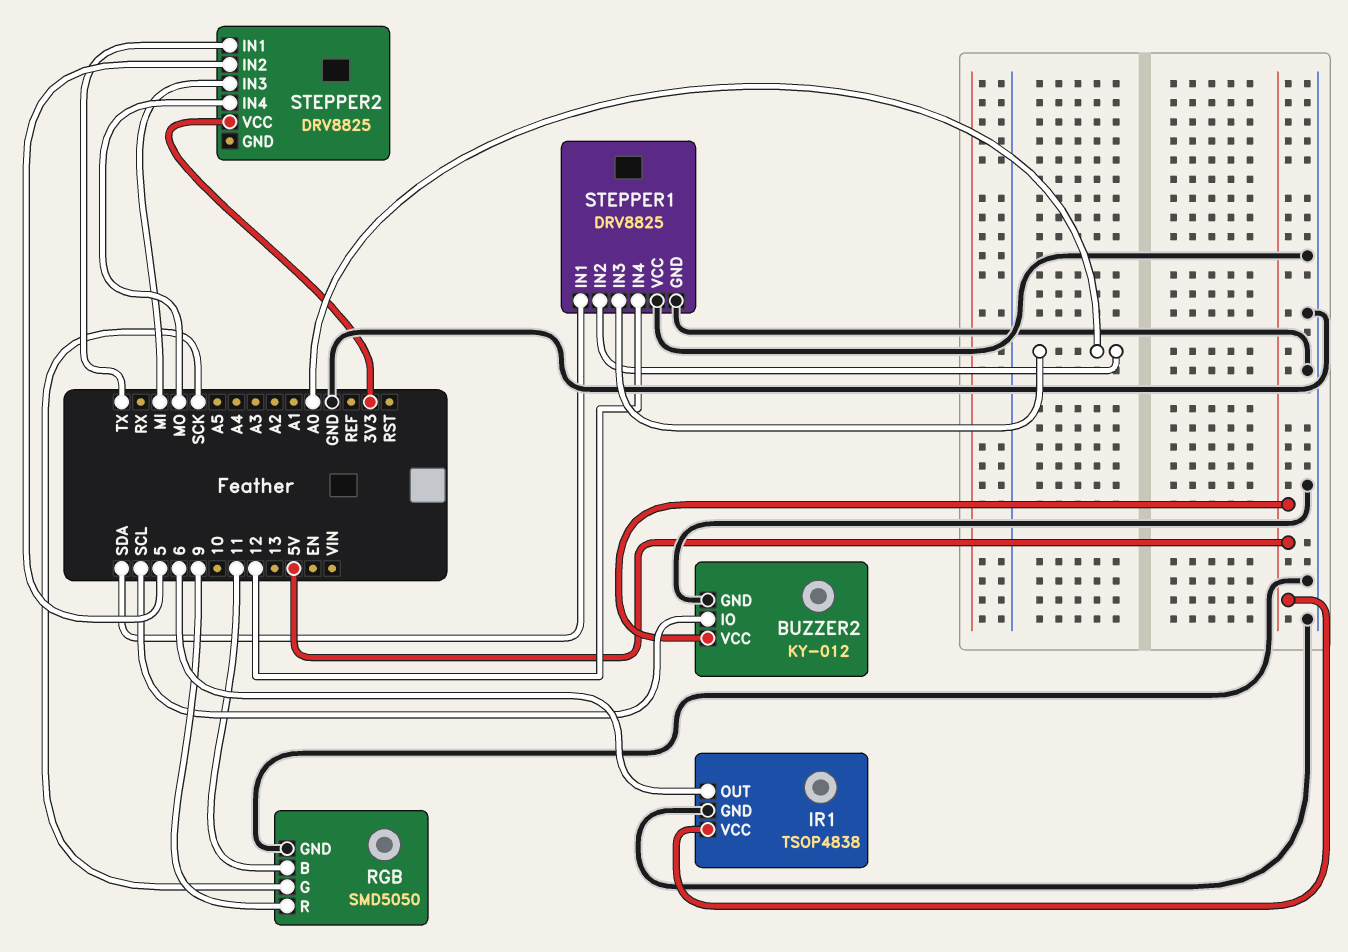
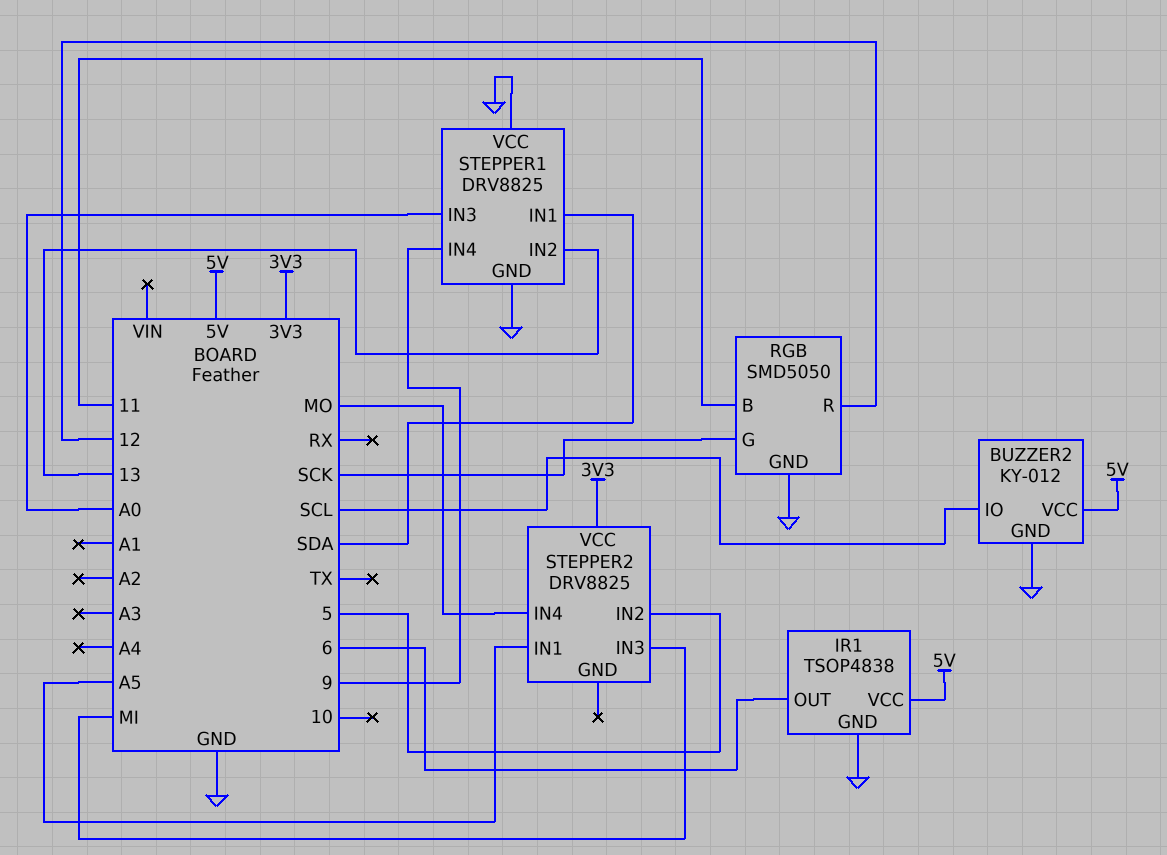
RGB pin R: 9 -> 12
STEPPER1 pin IN2: A0 -> 13
STEPPER1 pin IN4: 12 -> 9
STEPPER2 pin IN1: TX -> A5

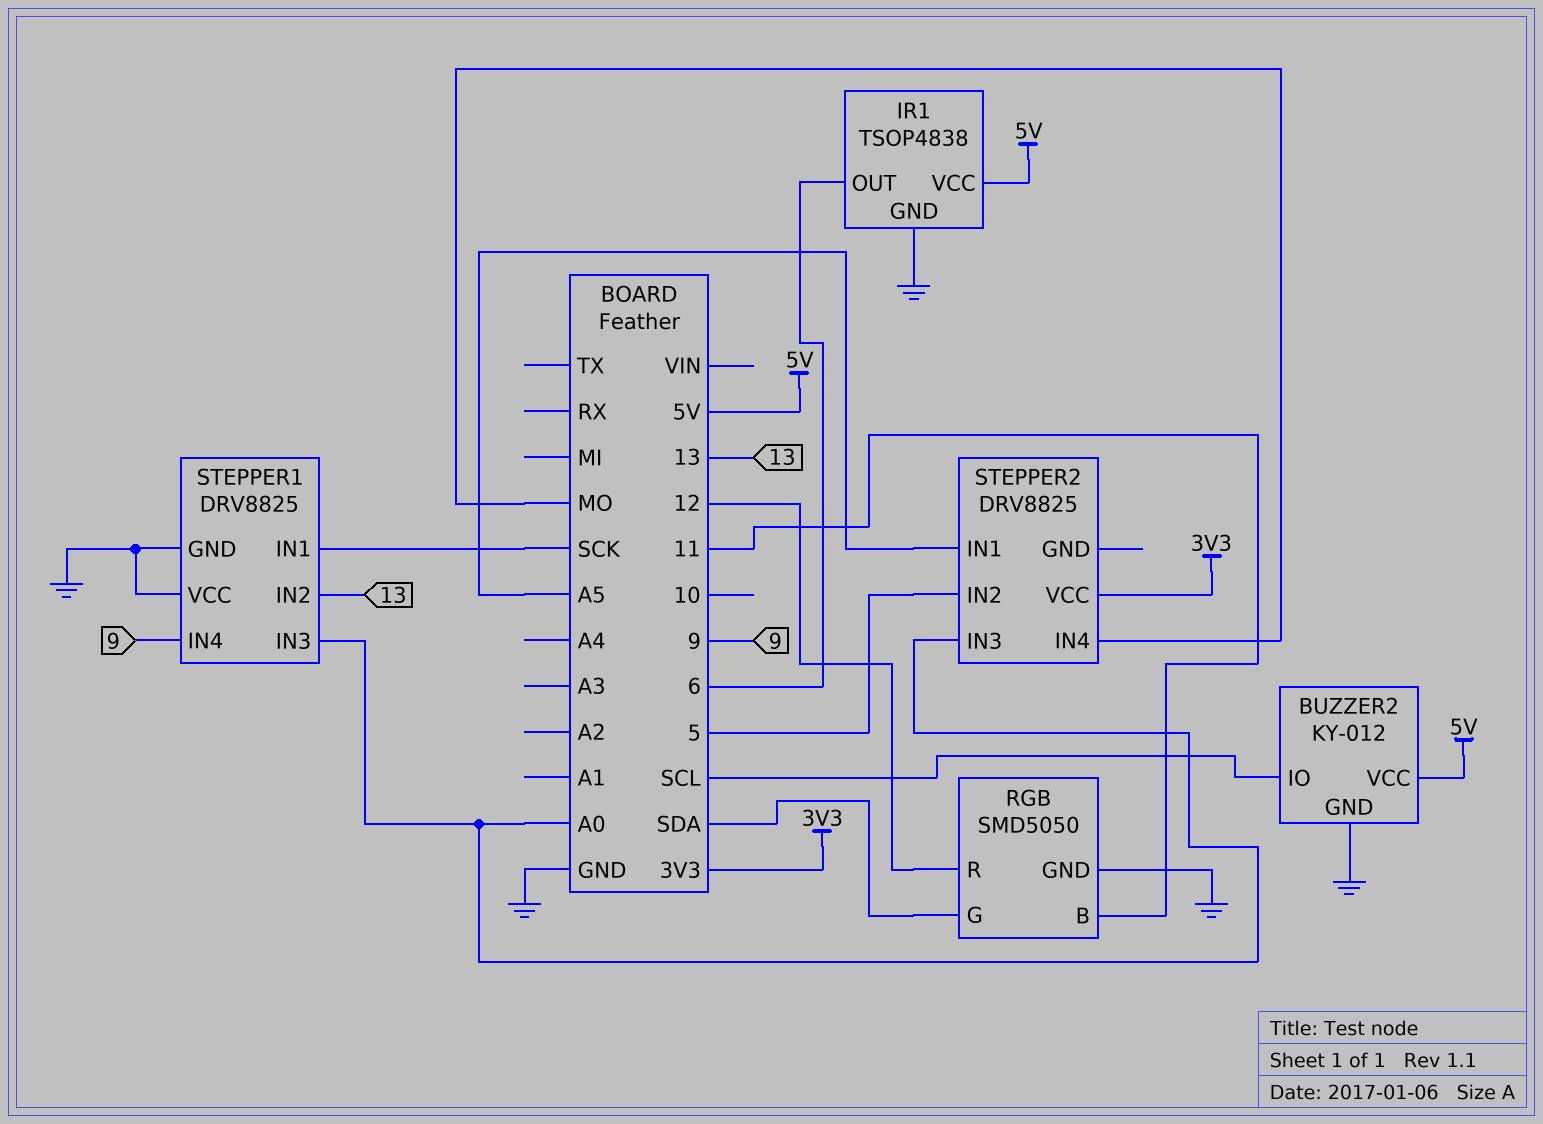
RGB pin G: SCK -> SDA
STEPPER1 pin IN1: SDA -> SCK
STEPPER2 pin IN3: MI -> A0

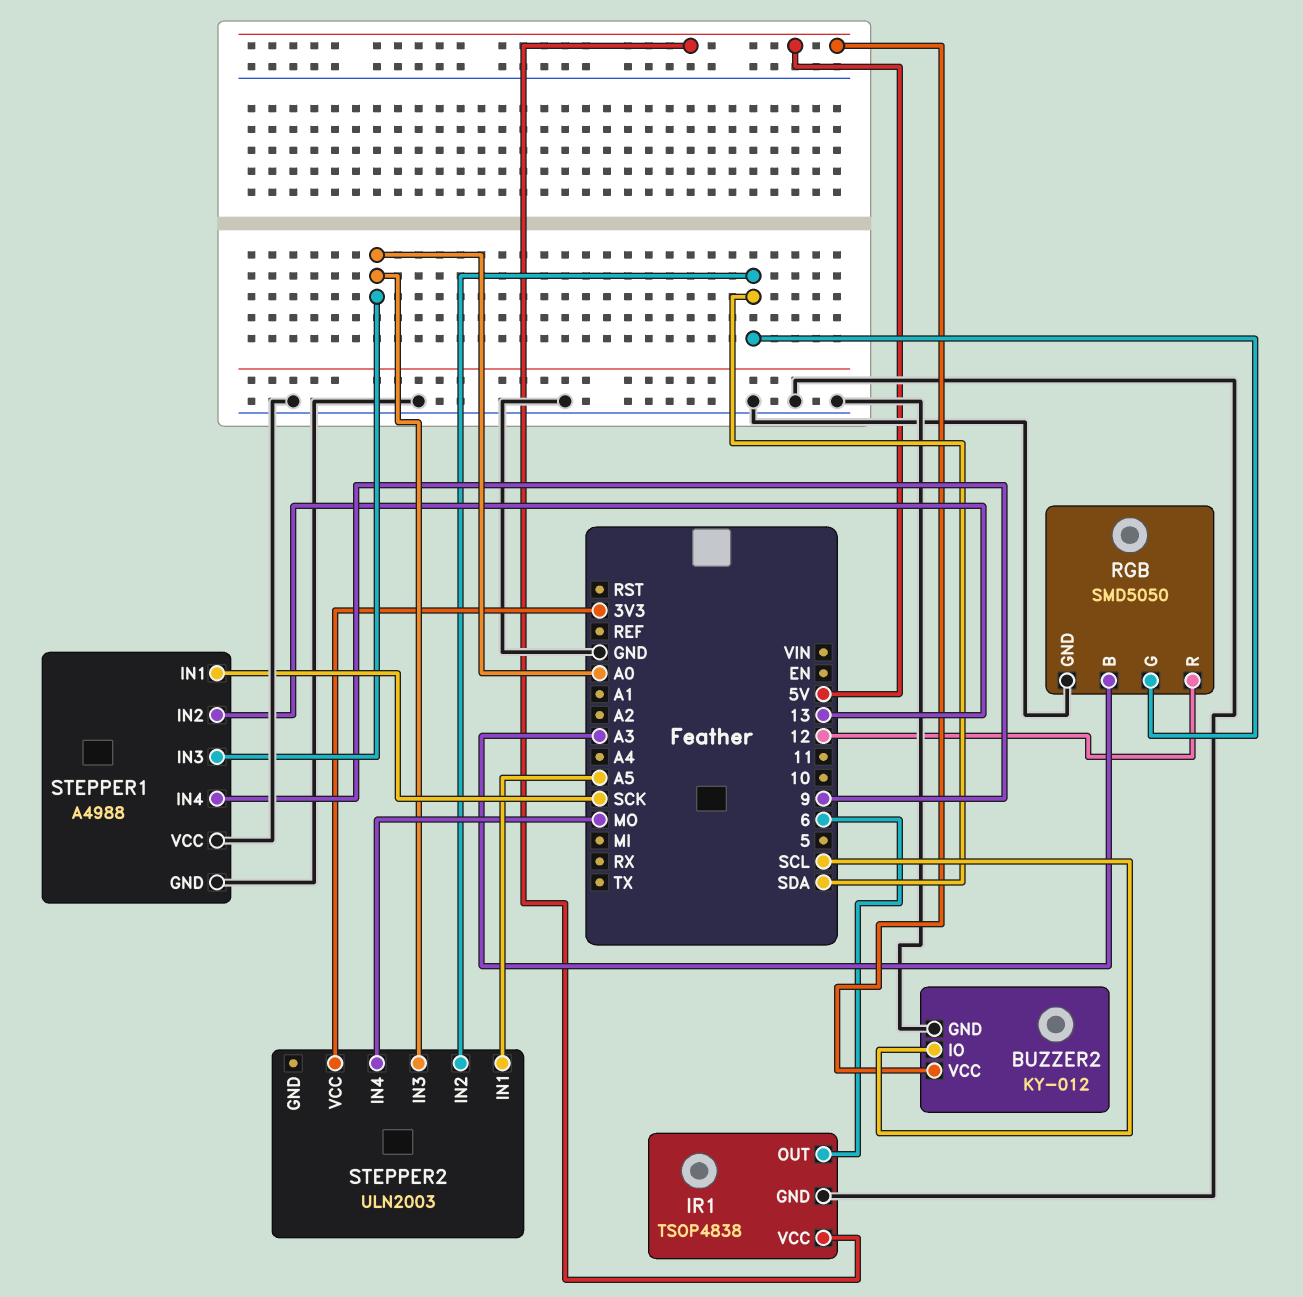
RGB pin B: 11 -> A3
STEPPER1: DRV8825 -> A4988
STEPPER2: DRV8825 -> ULN2003
STEPPER2 pin IN2: 5 -> SDA

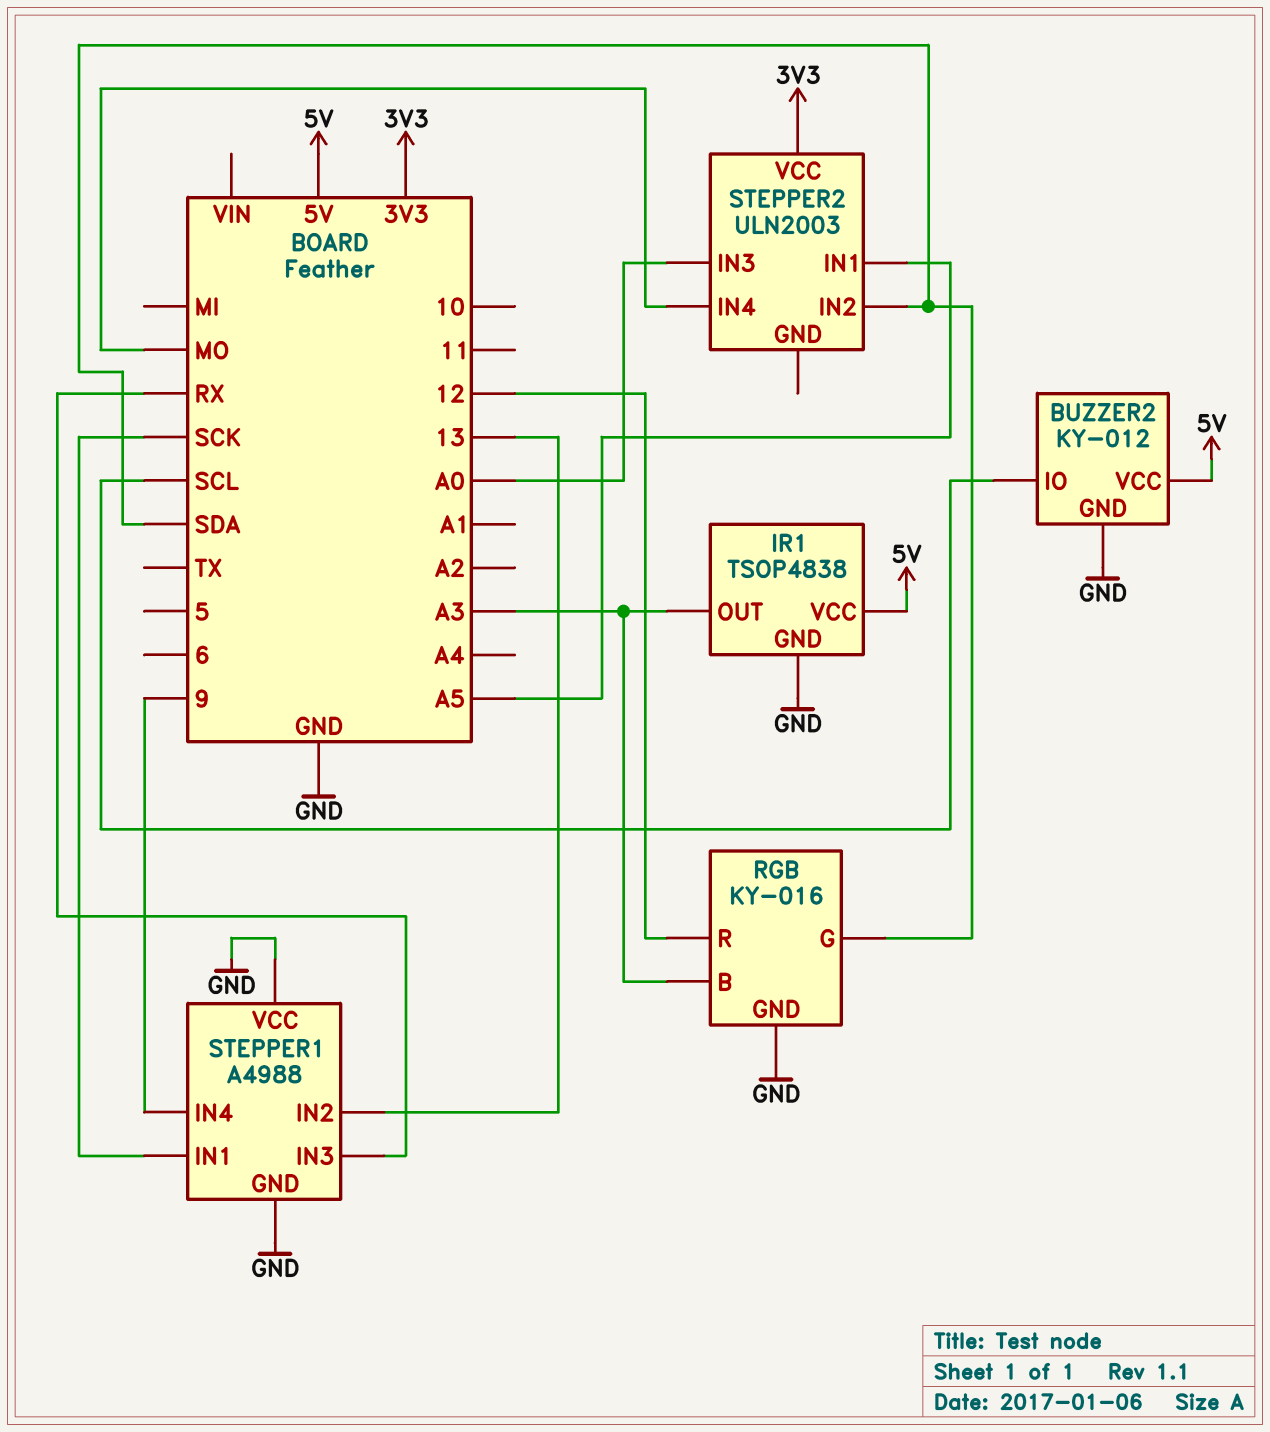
IR1 pin OUT: 6 -> A3
RGB: SMD5050 -> KY-016
STEPPER1 pin IN3: A0 -> RX

